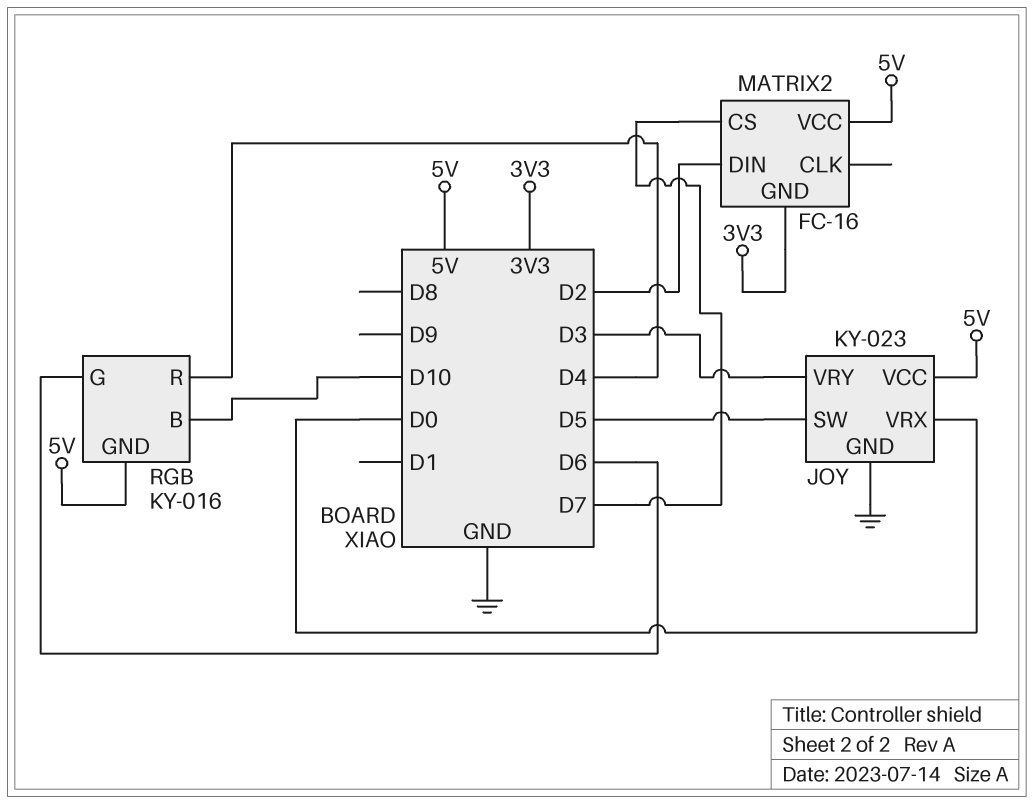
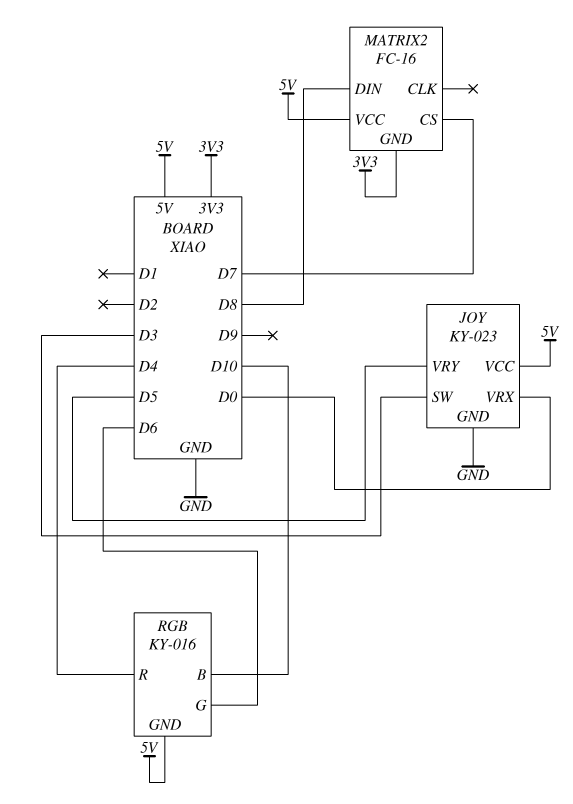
JOY pin SW: D5 -> D3
JOY pin VRY: D3 -> D5
MATRIX2 pin DIN: D2 -> D8

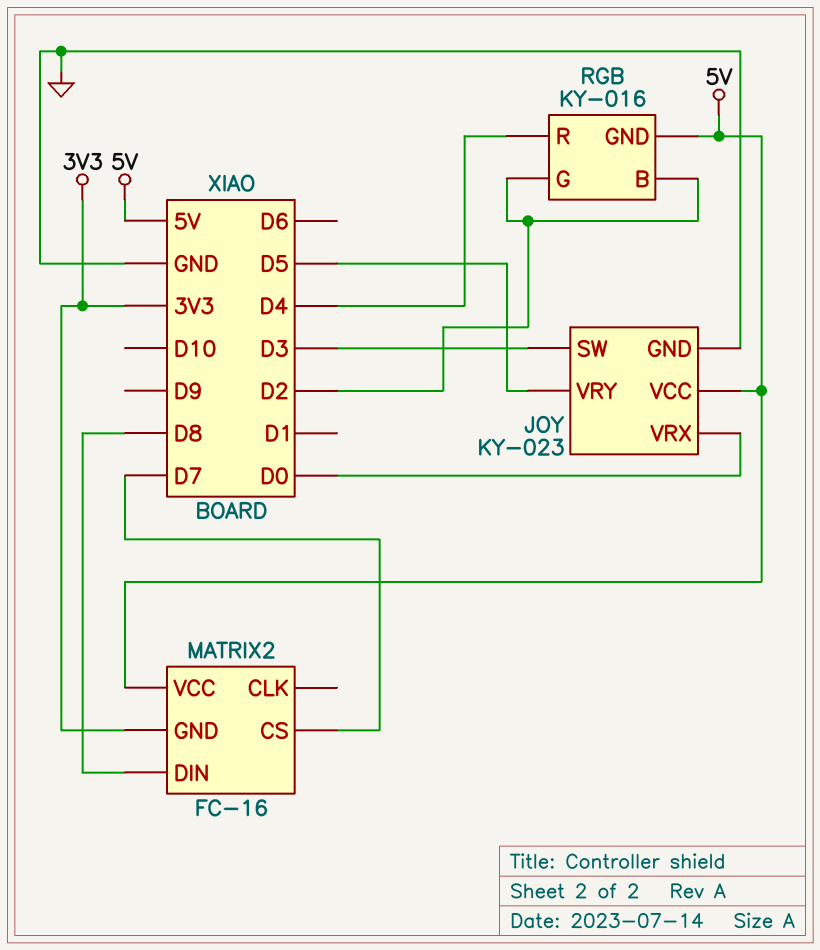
RGB pin B: D10 -> D2
RGB pin G: D6 -> D2

